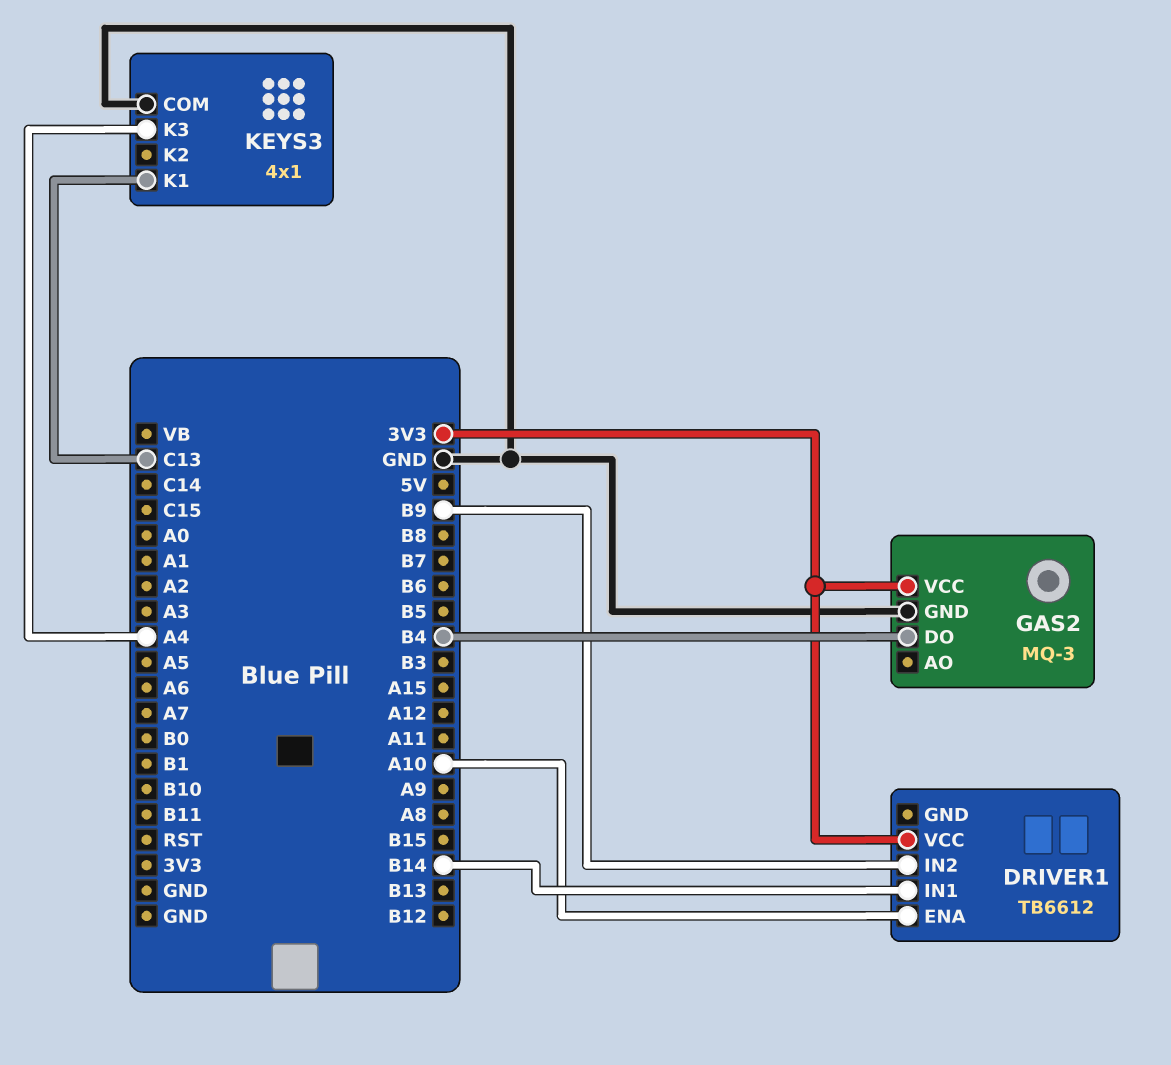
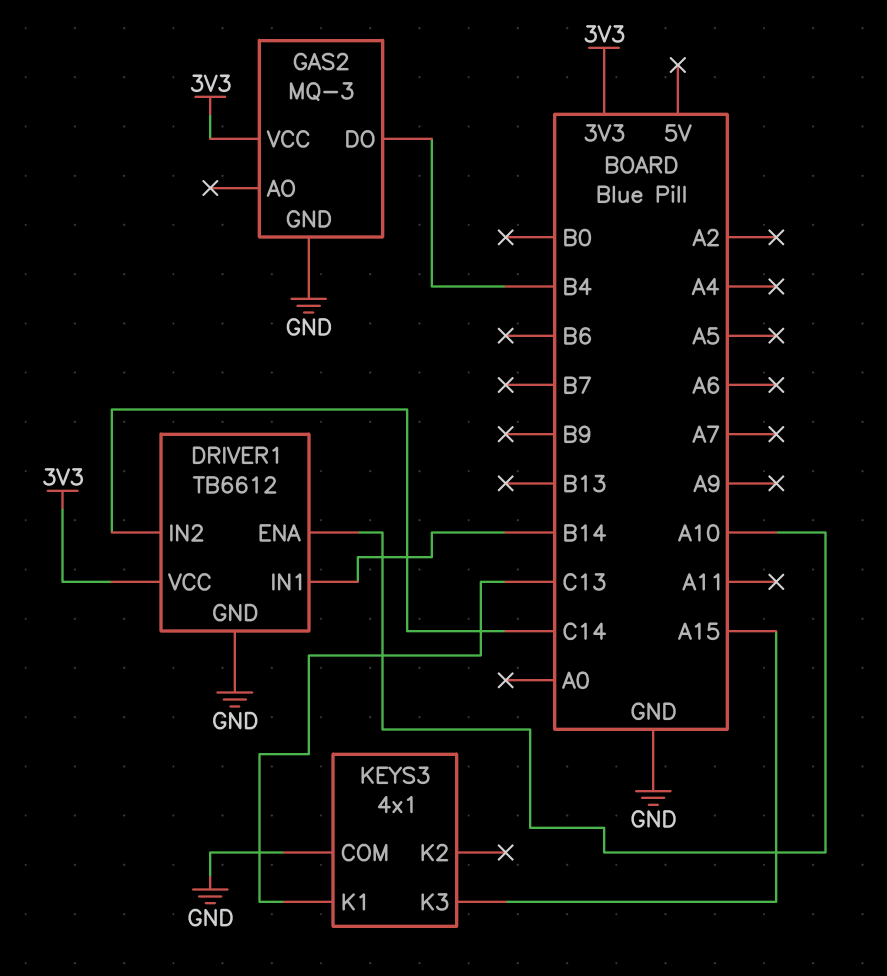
DRIVER1 pin GND: none -> GND
DRIVER1 pin IN2: B9 -> C14
KEYS3 pin K3: A4 -> A15

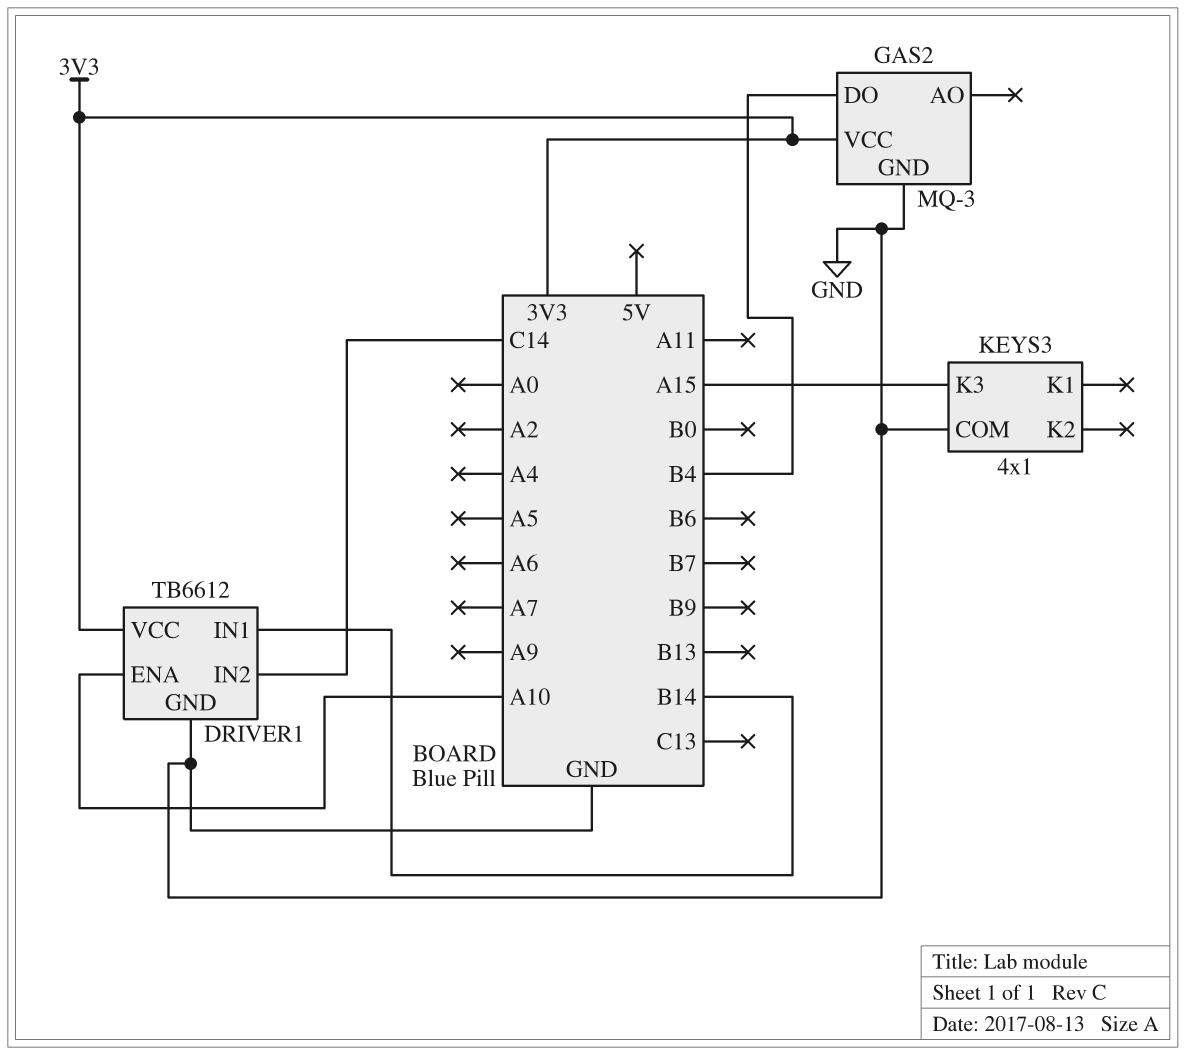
KEYS3 pin K1: C13 -> none

